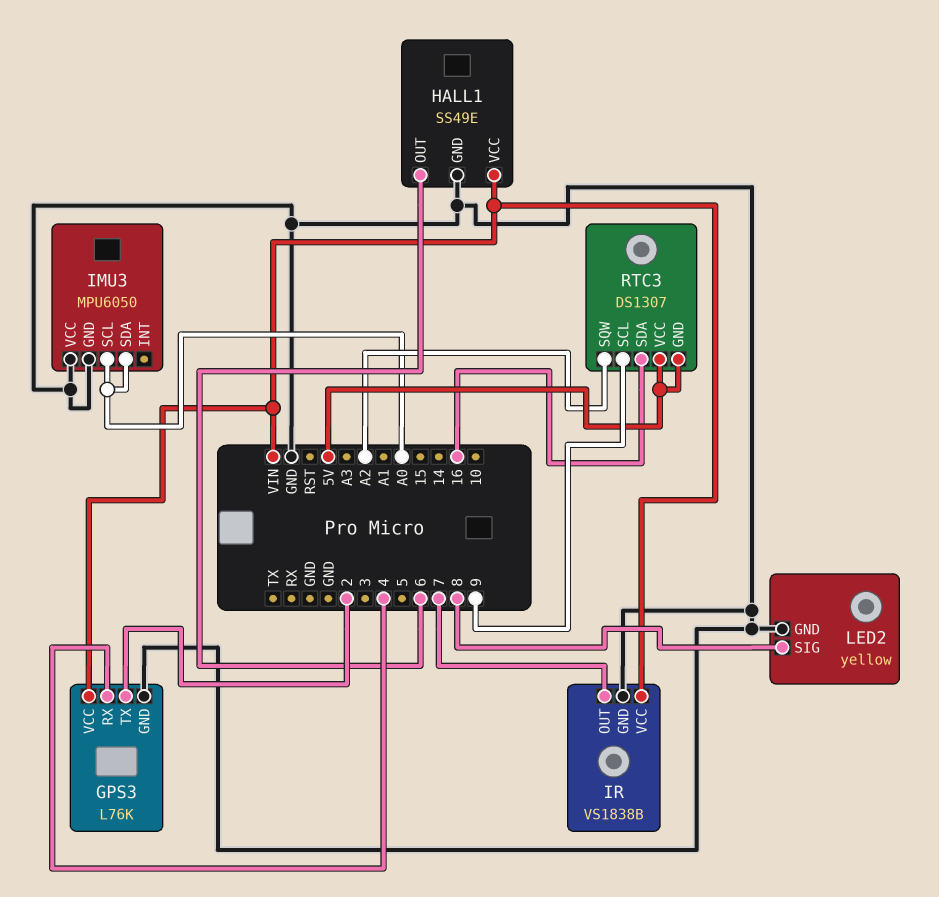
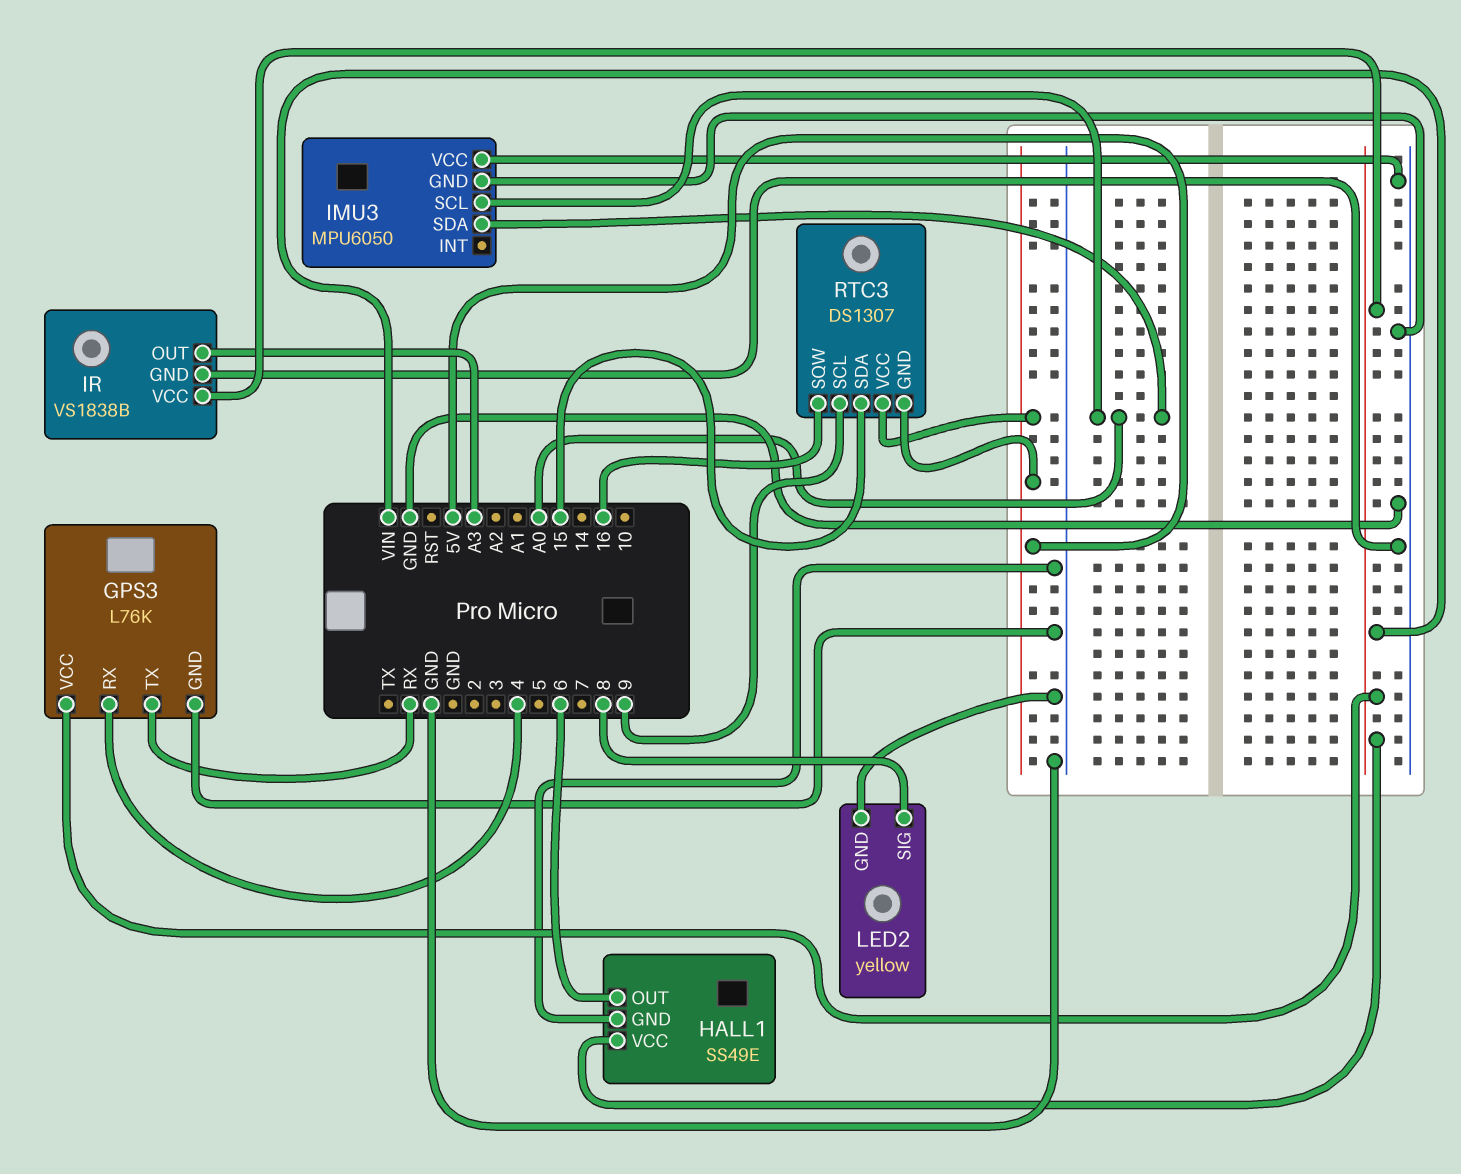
GPS3 pin TX: 2 -> RX
IR pin OUT: 7 -> A3
RTC3 pin SDA: 16 -> 15
RTC3 pin SQW: A2 -> 16

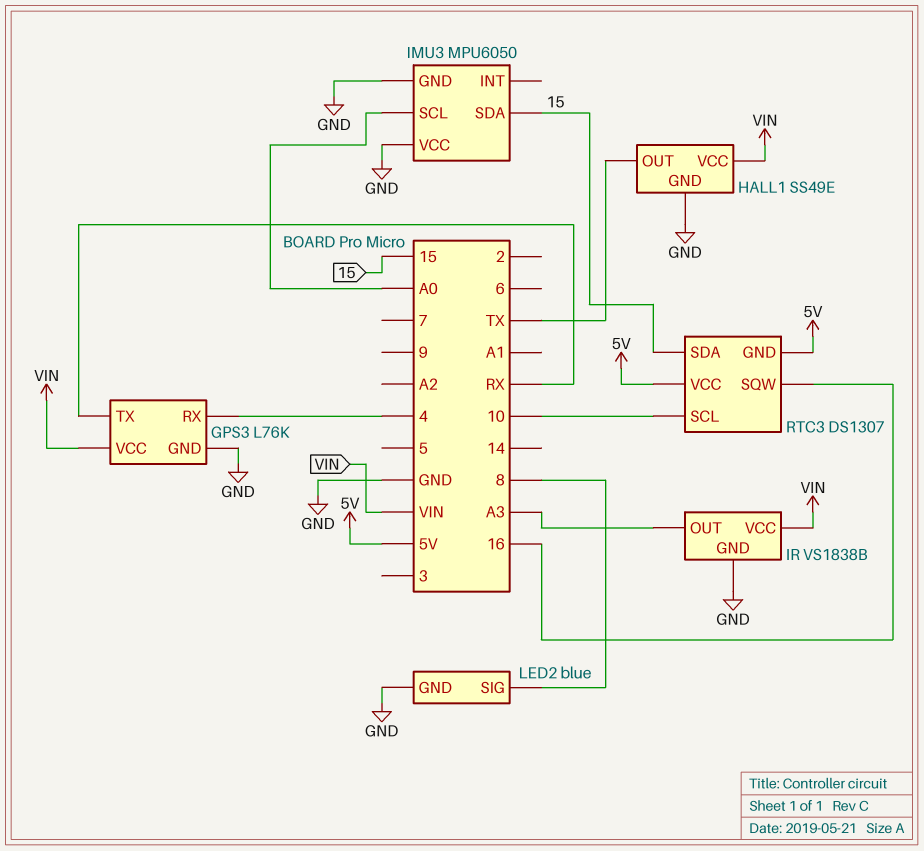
HALL1 pin OUT: 6 -> TX
IMU3 pin SDA: A0 -> 15
LED2: yellow -> blue
RTC3 pin SCL: 9 -> 10

